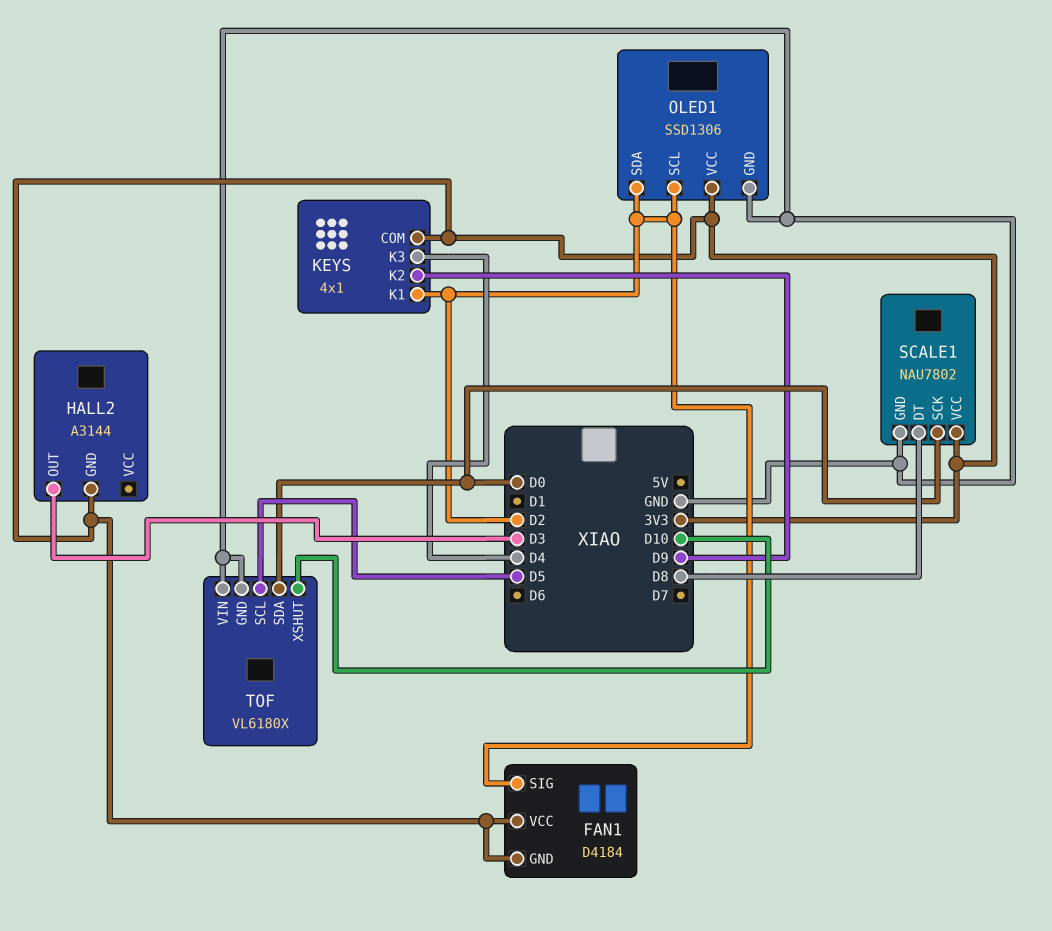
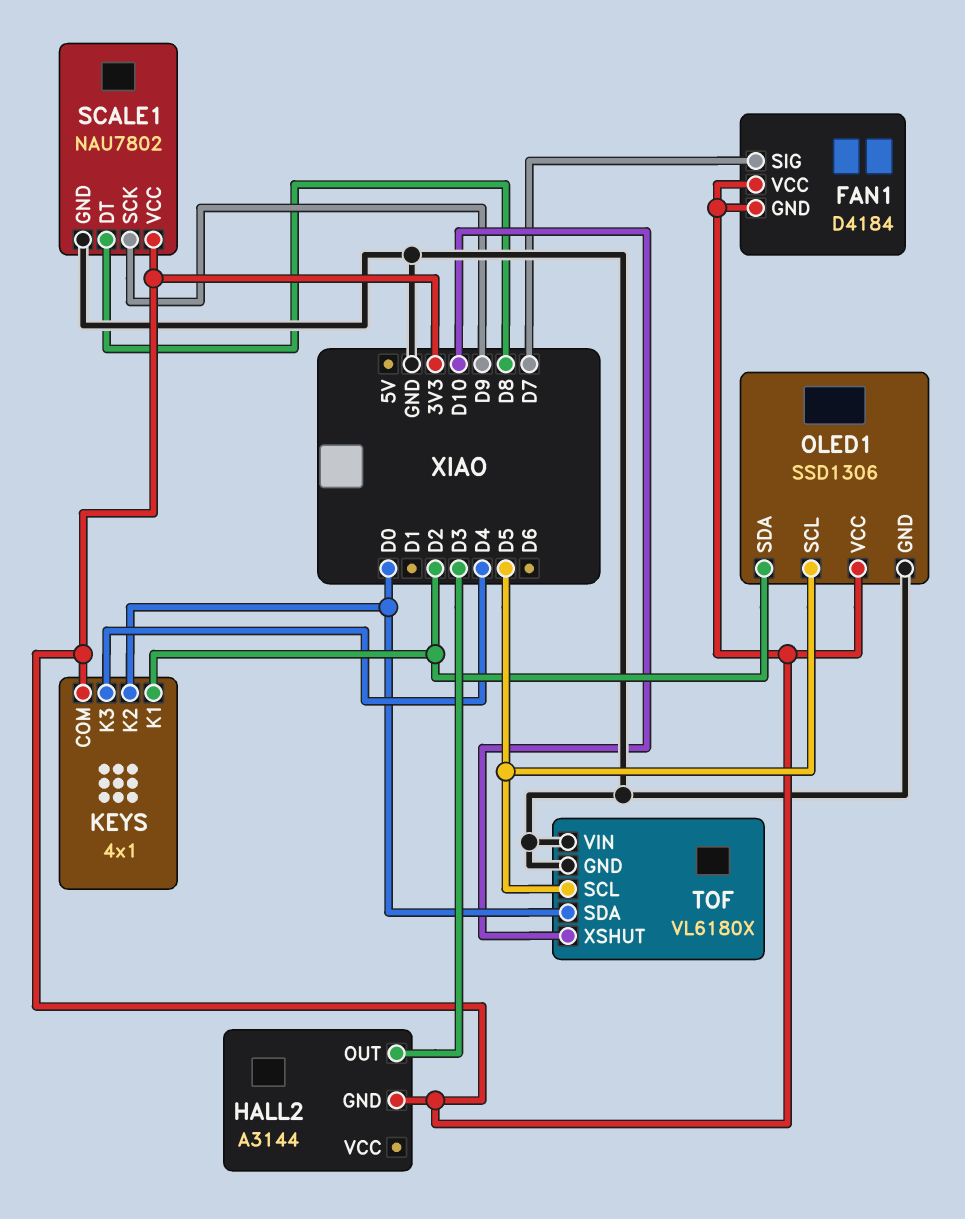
FAN1 pin SIG: D2 -> D7
KEYS pin K2: D9 -> D0
OLED1 pin SCL: D2 -> D5
SCALE1 pin SCK: D0 -> D9

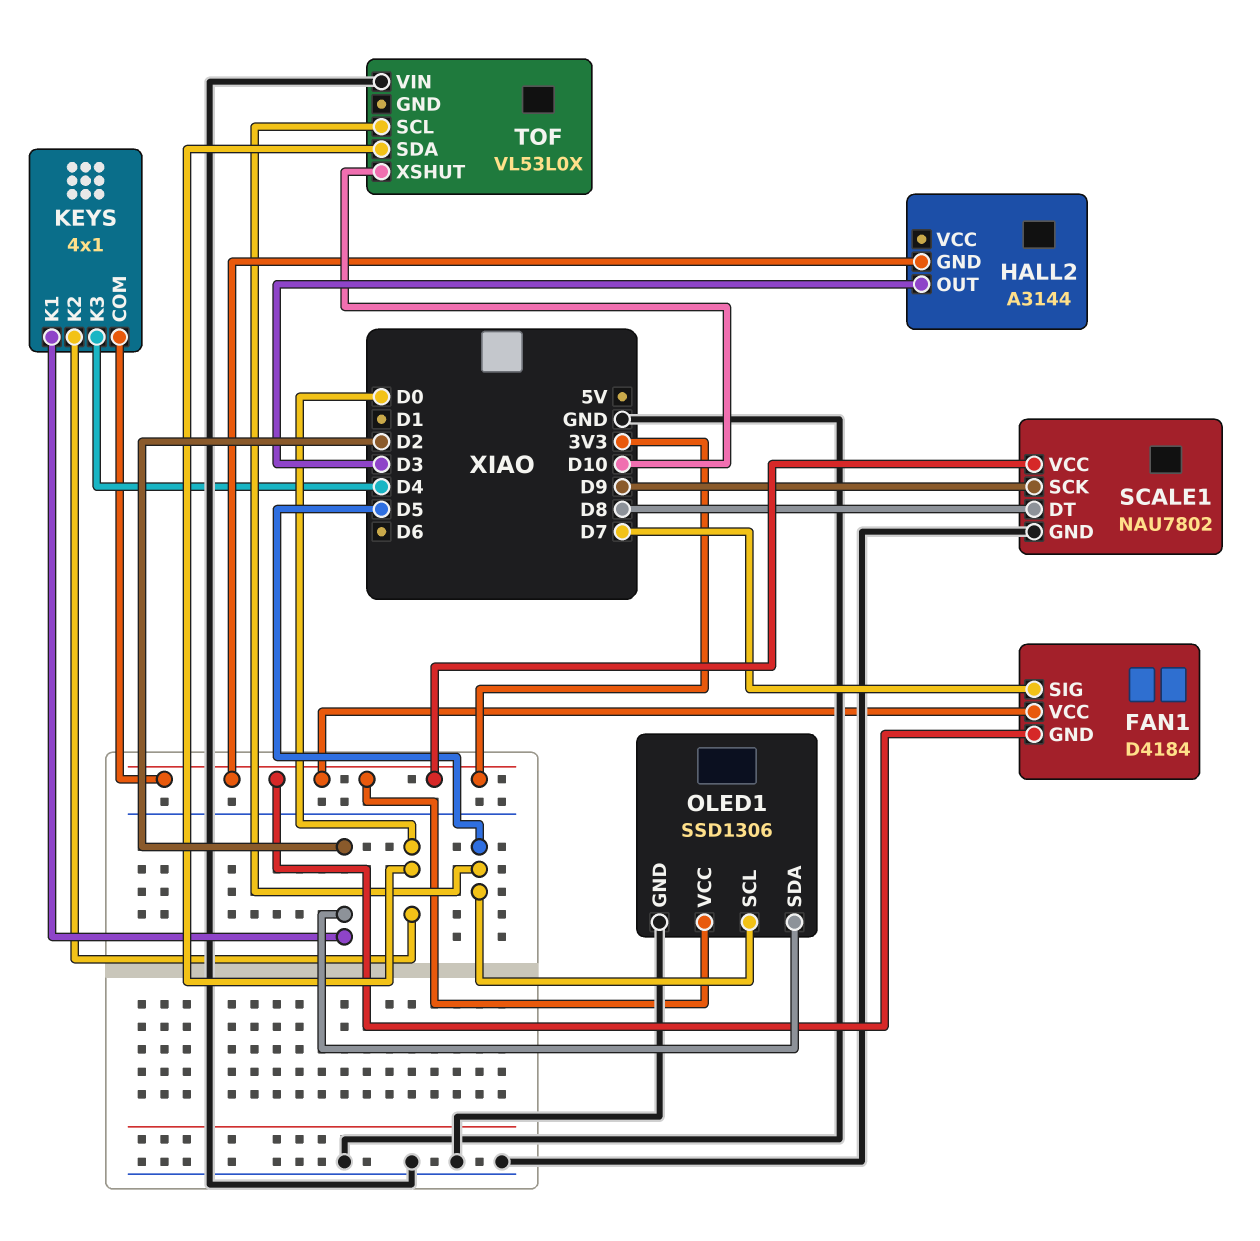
TOF: VL6180X -> VL53L0X
TOF pin GND: GND -> none

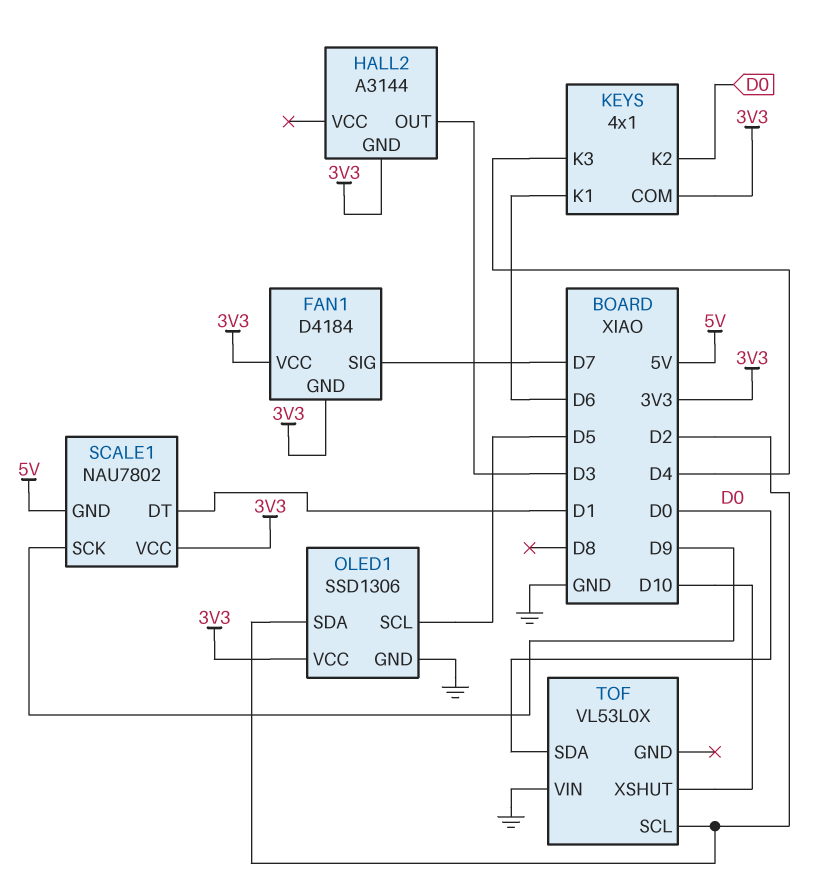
KEYS pin K1: D2 -> D6
SCALE1 pin DT: D8 -> D1
SCALE1 pin GND: GND -> 5V
TOF pin SCL: D5 -> D2

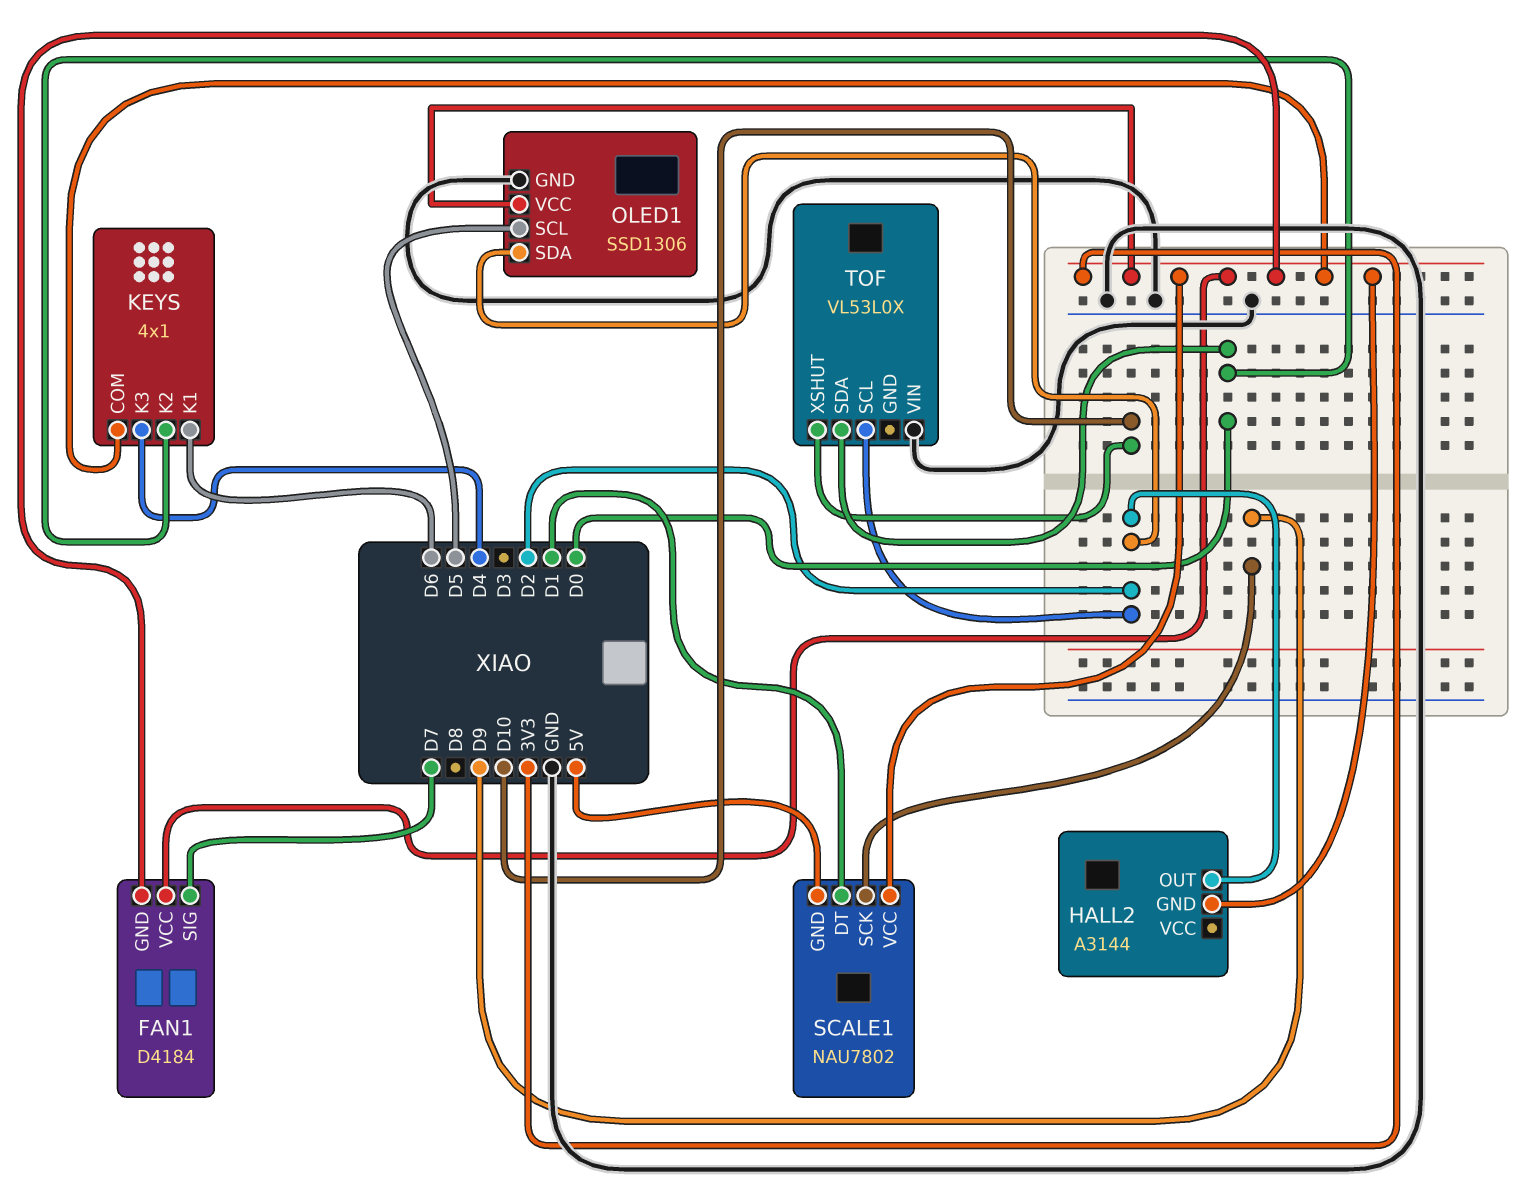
HALL2 pin OUT: D3 -> D2

